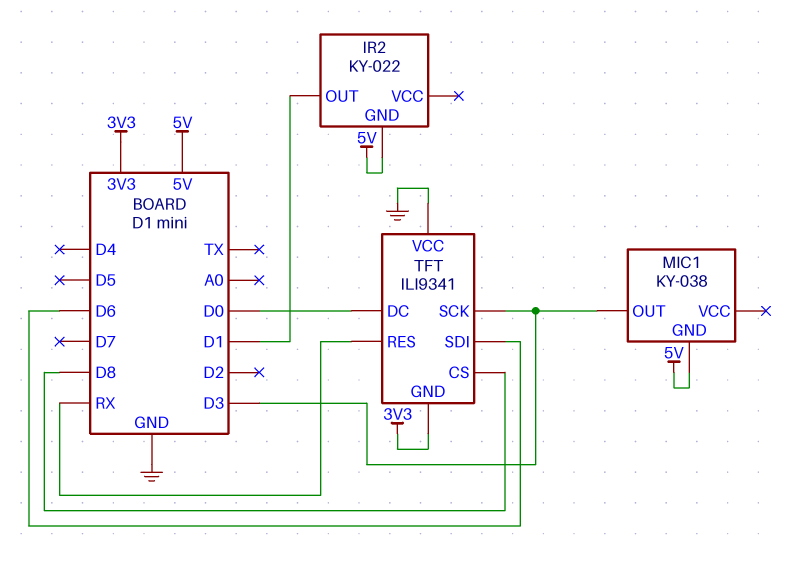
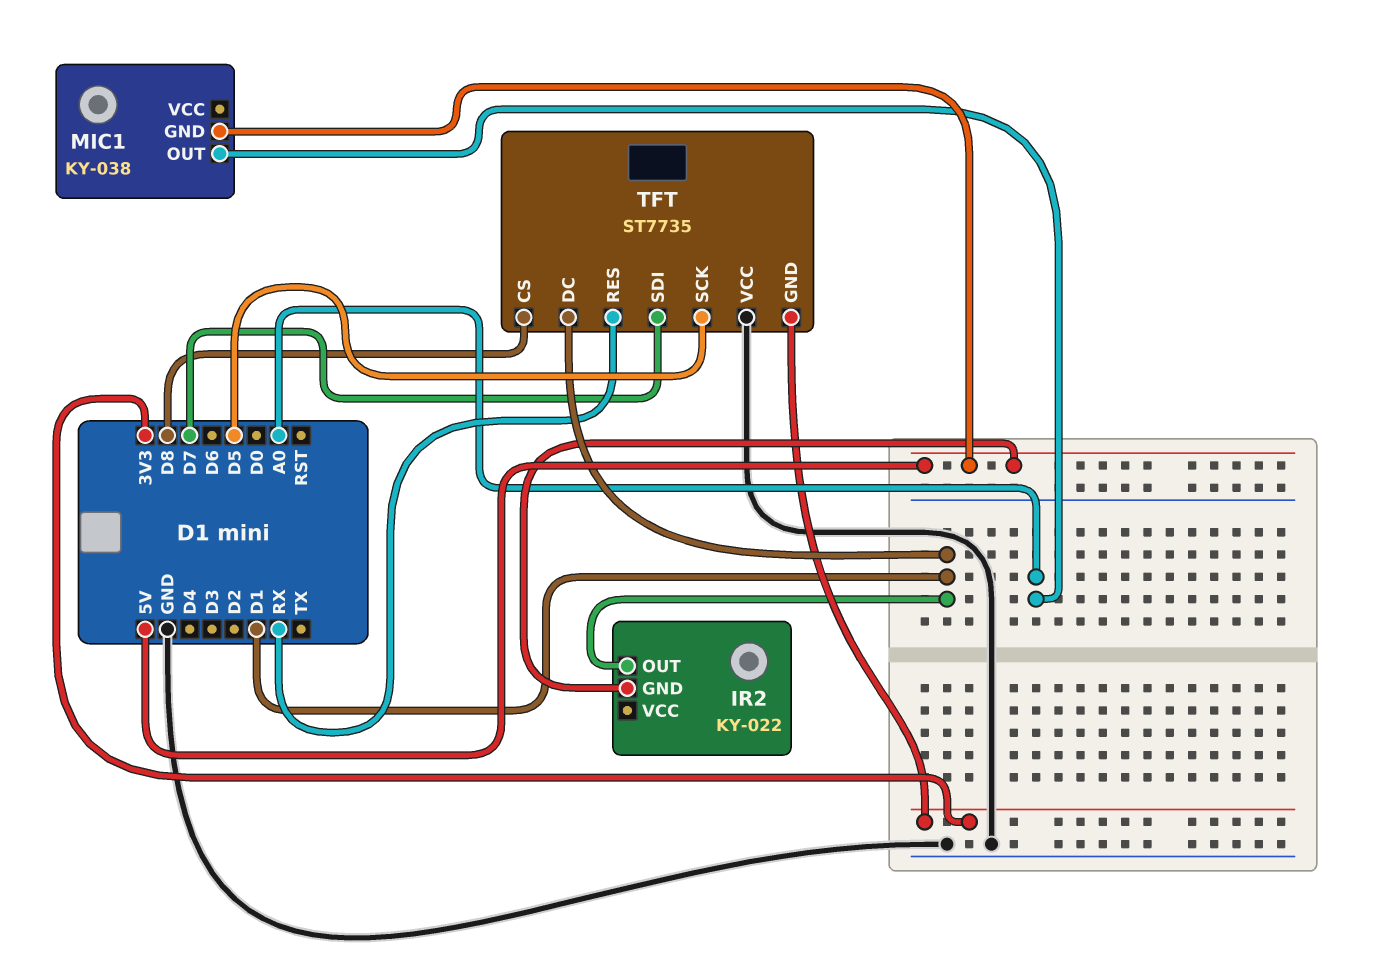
MIC1 pin OUT: D3 -> A0
TFT: ILI9341 -> ST7735
TFT pin DC: D0 -> D1
TFT pin SCK: D3 -> D5
TFT pin SDI: D6 -> D7

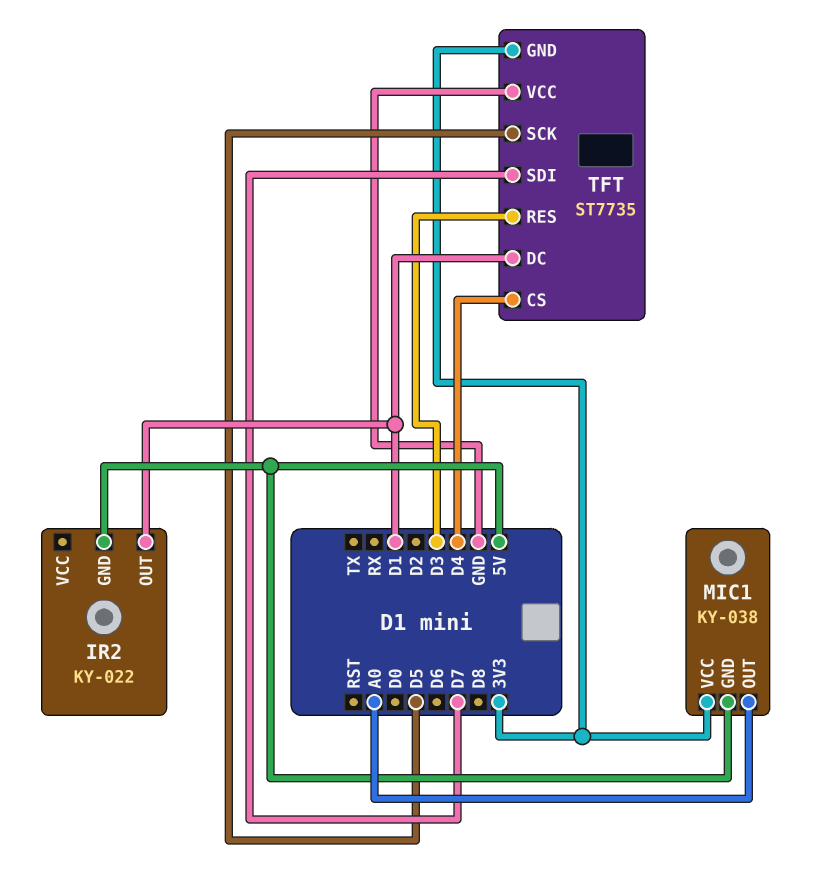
MIC1 pin VCC: none -> 3V3
TFT pin CS: D8 -> D4
TFT pin RES: RX -> D3

